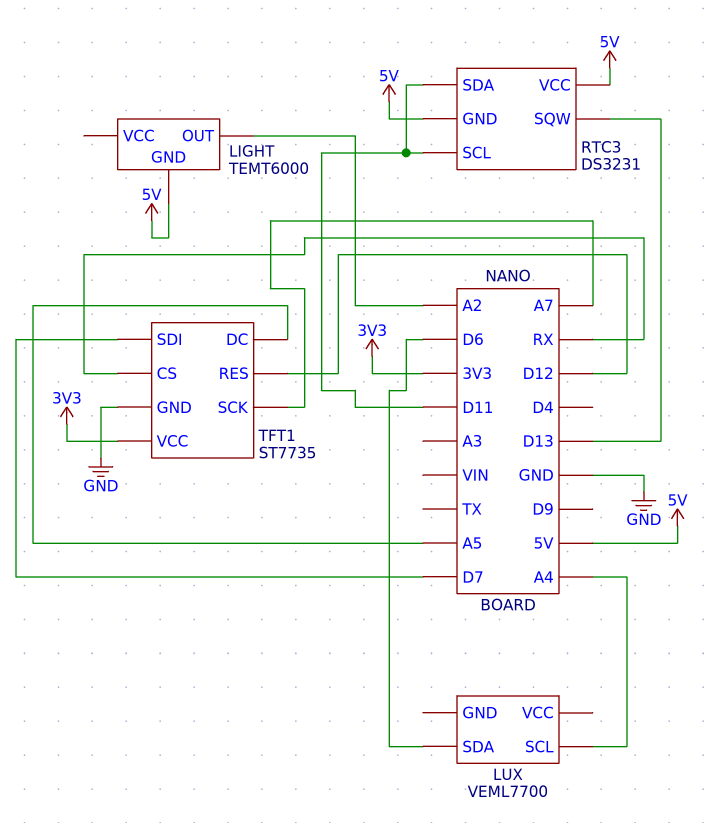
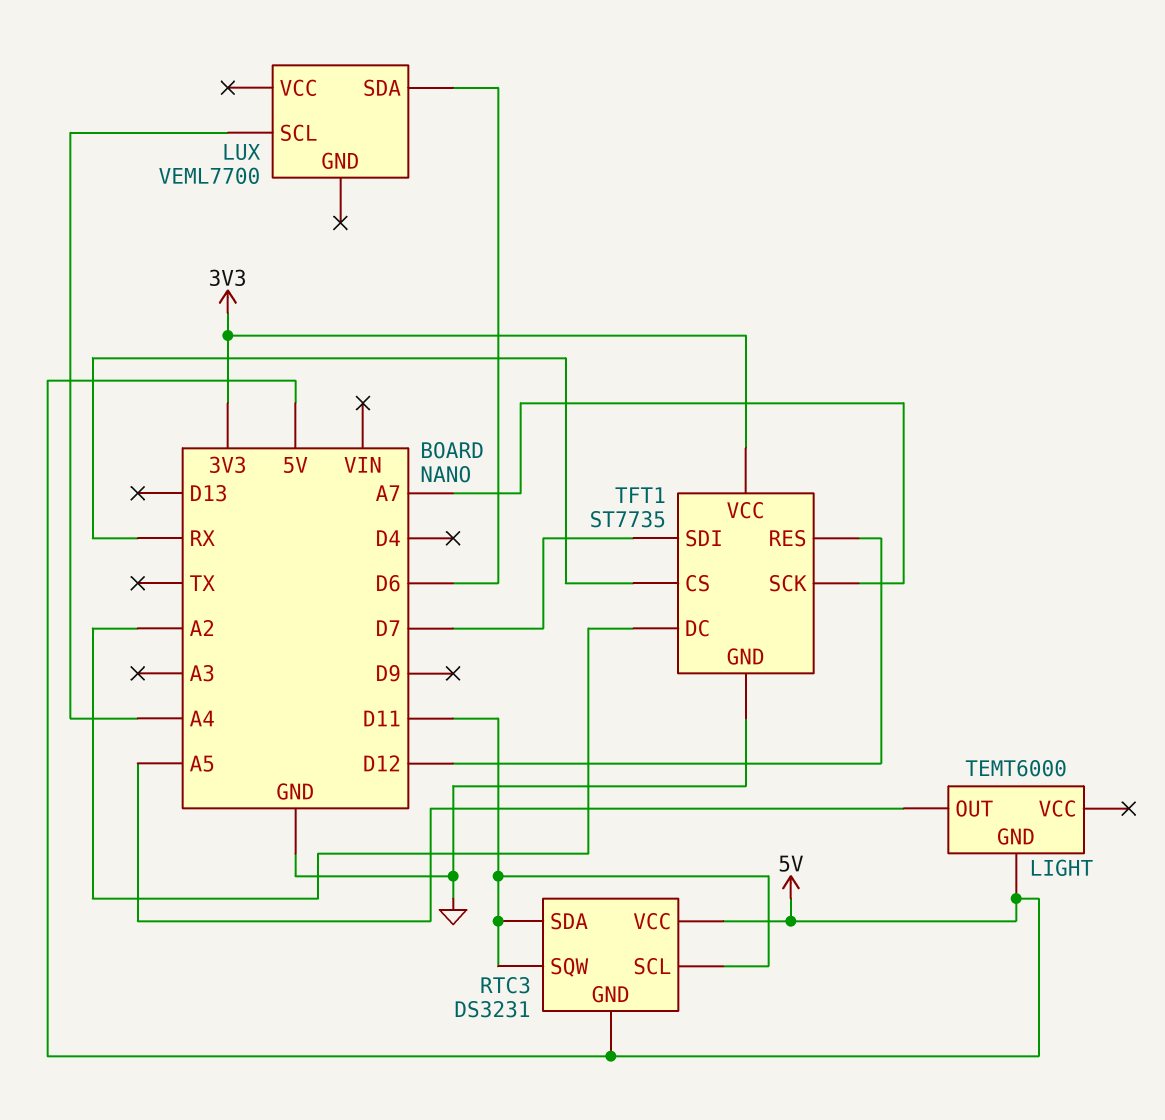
LIGHT pin OUT: A2 -> A5
RTC3 pin SQW: D13 -> D11
TFT1 pin DC: A5 -> A2

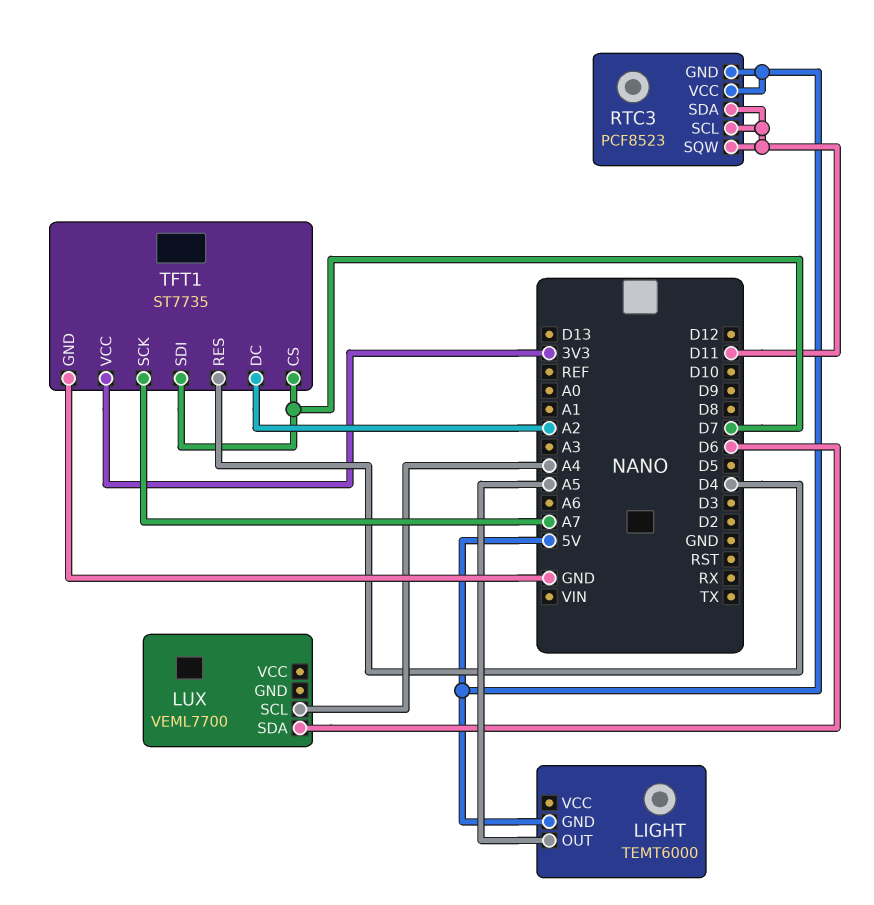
RTC3: DS3231 -> PCF8523
TFT1 pin CS: RX -> D7
TFT1 pin RES: D12 -> D4

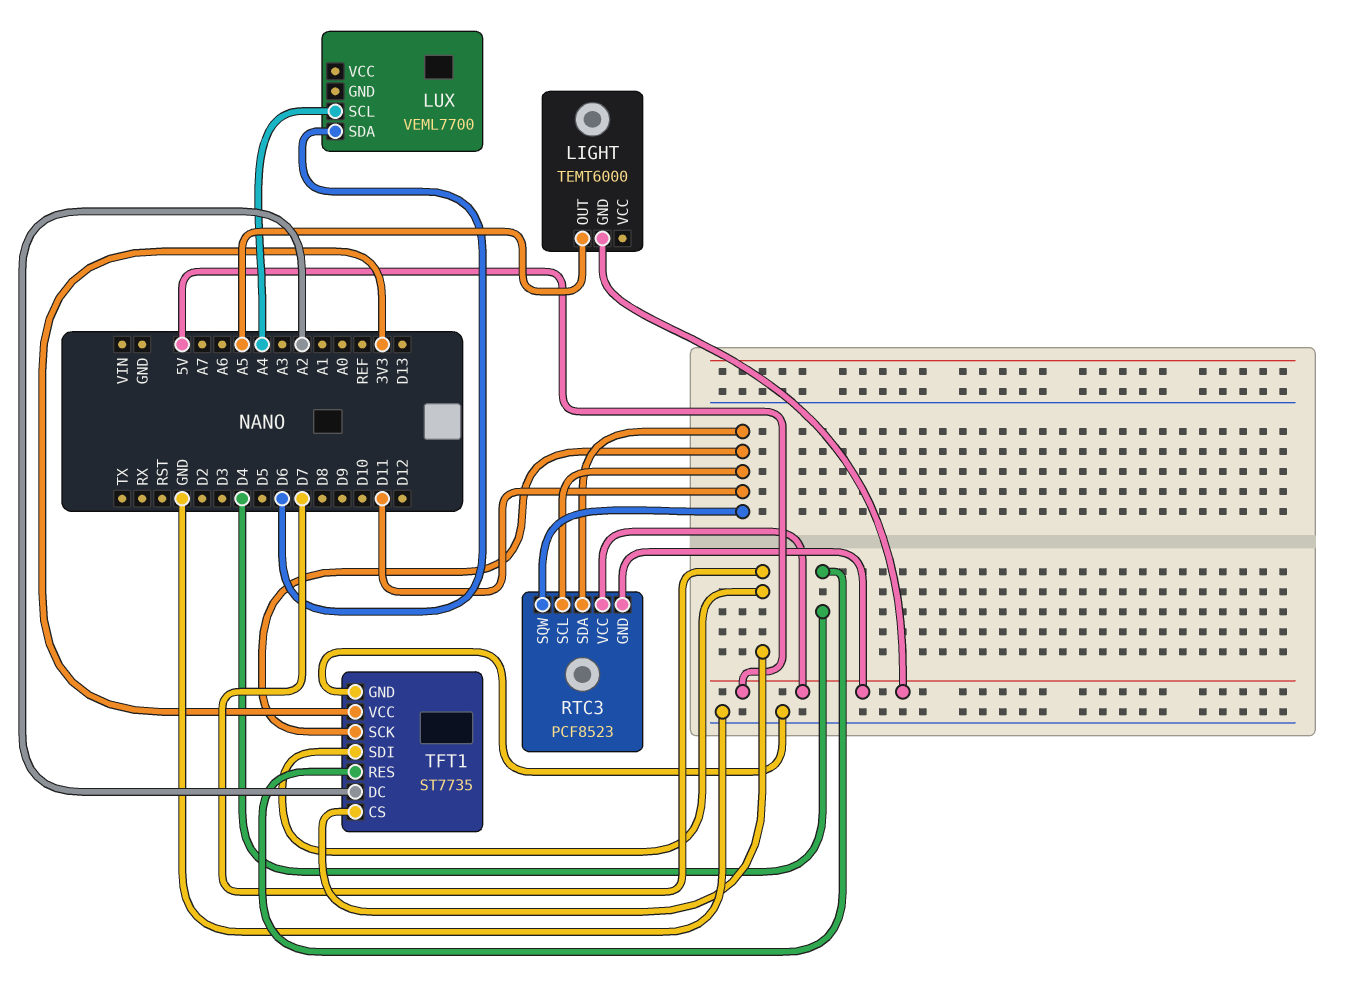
TFT1 pin SCK: A7 -> D11

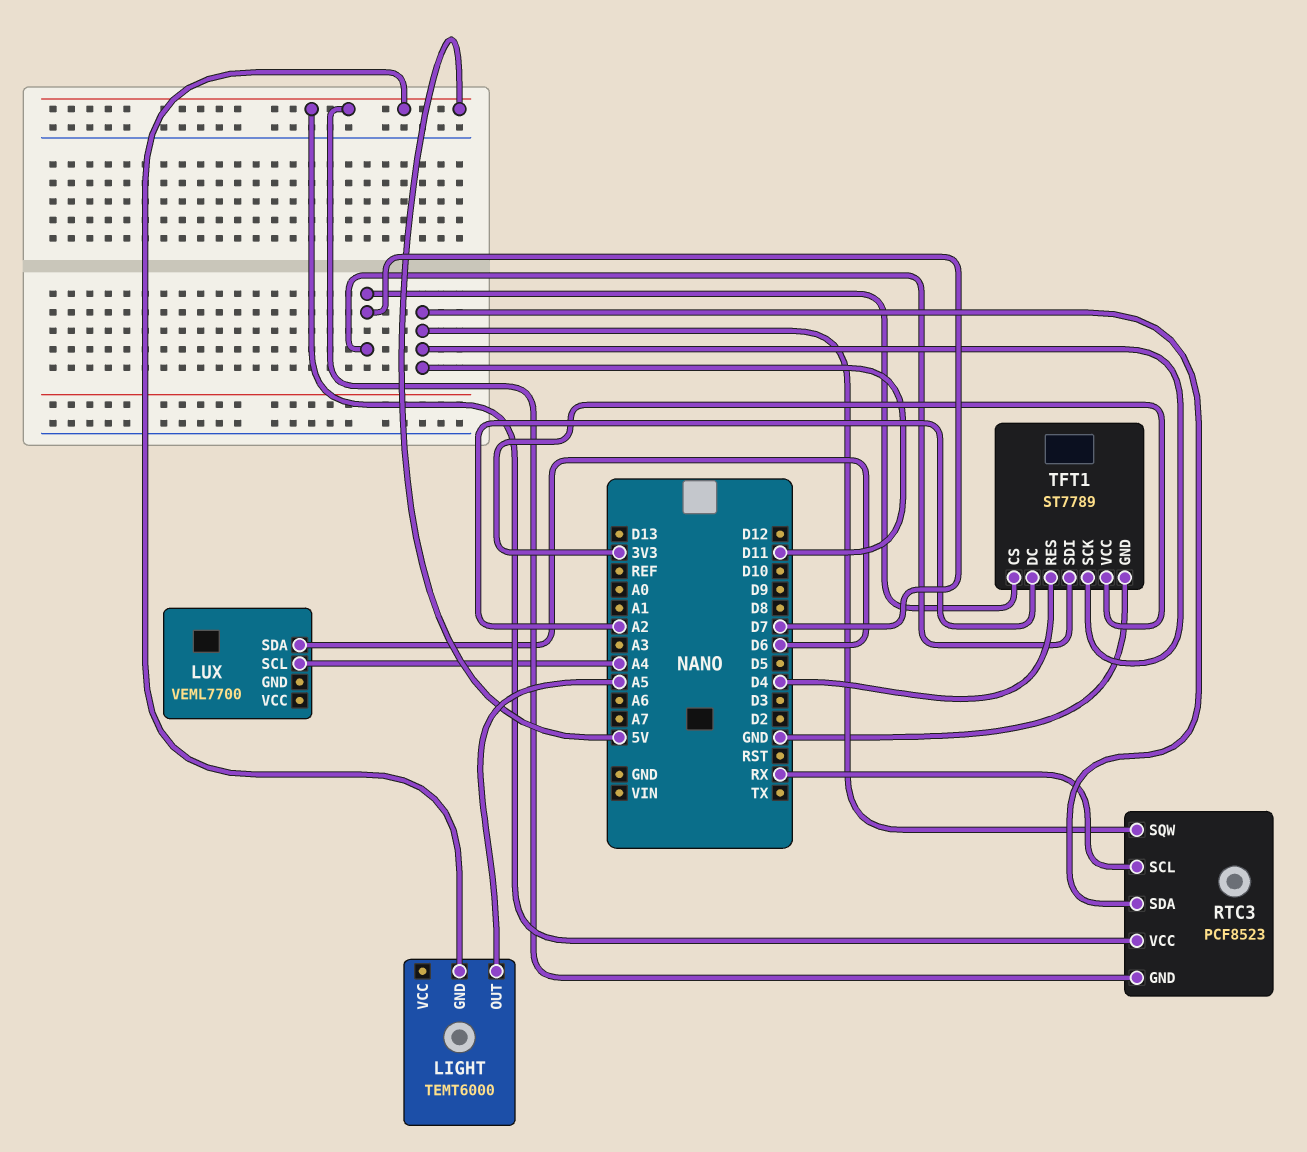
RTC3 pin SCL: D11 -> RX
TFT1: ST7735 -> ST7789

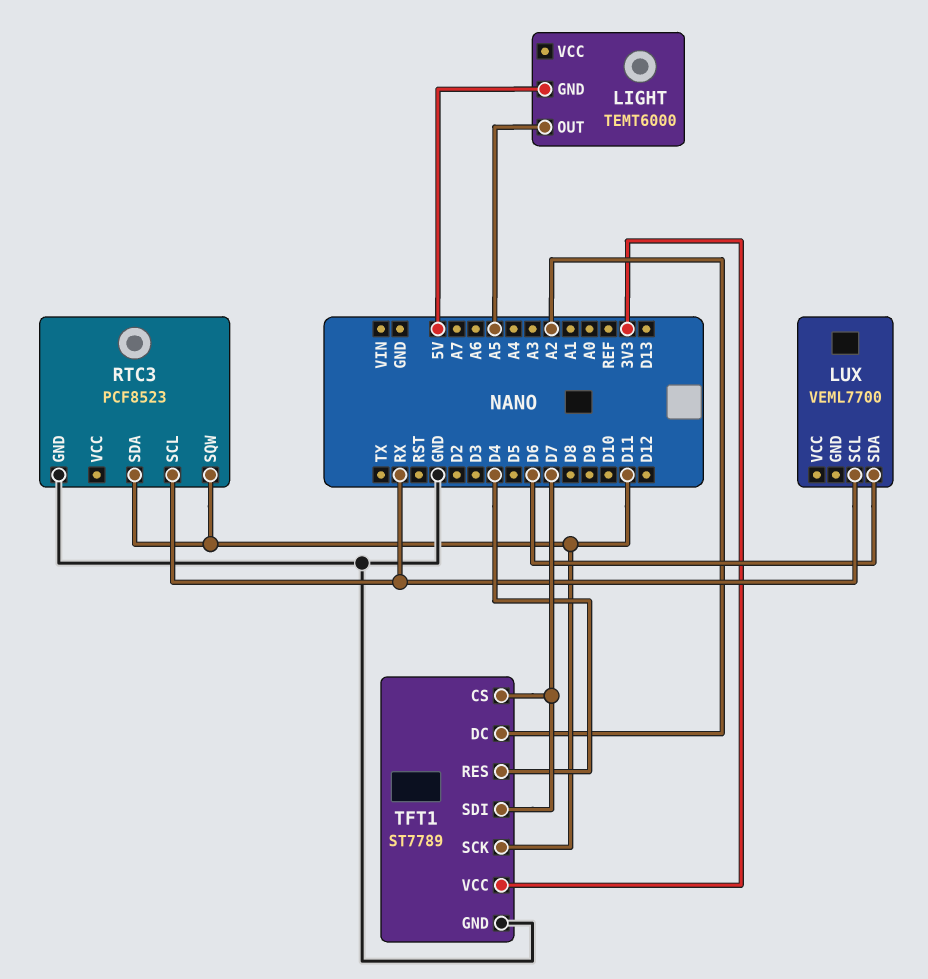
LUX pin SCL: A4 -> RX
RTC3 pin GND: 5V -> GND
RTC3 pin VCC: 5V -> none

